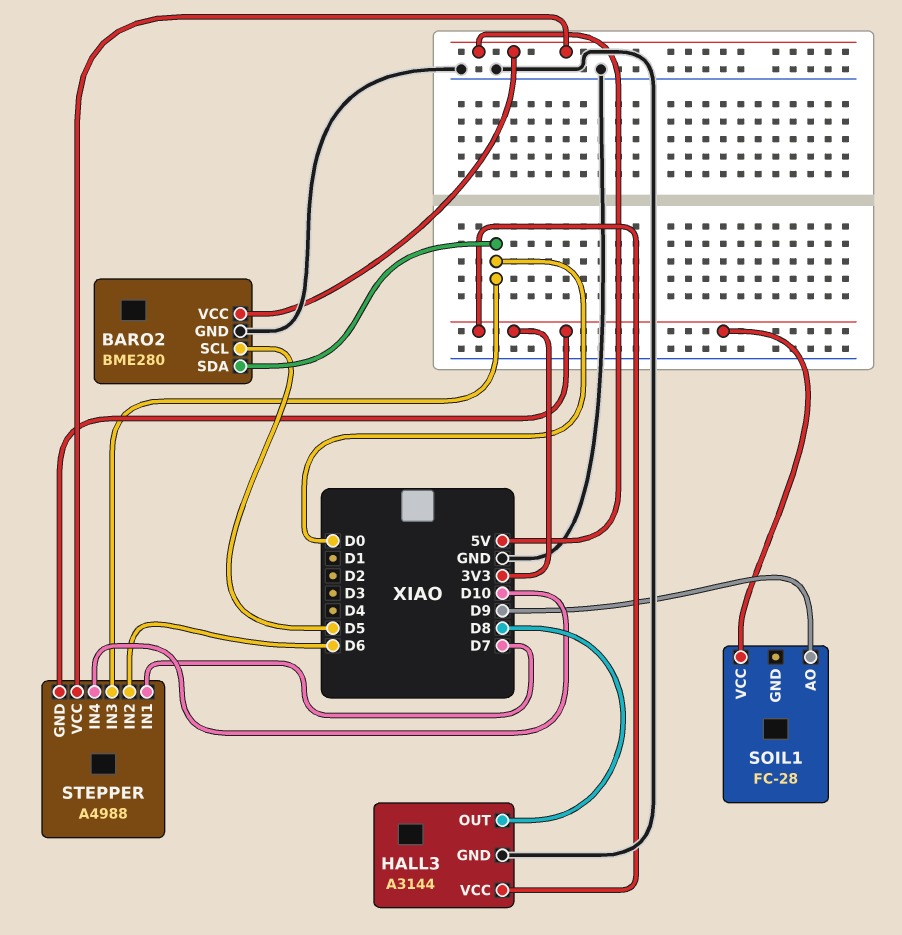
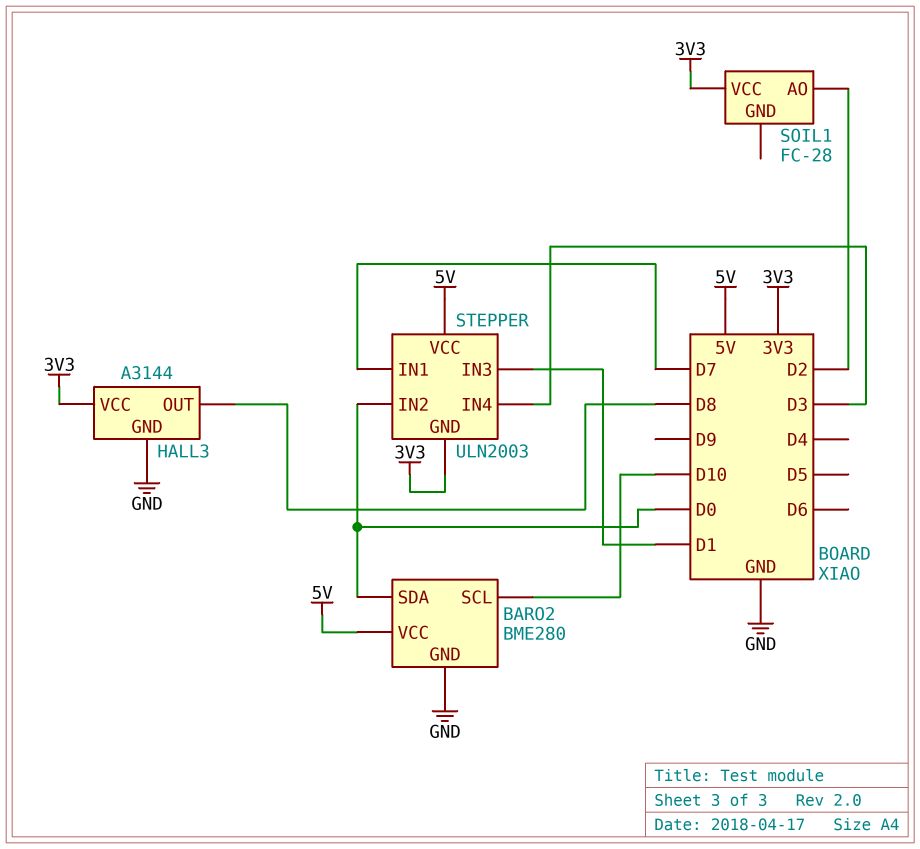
BARO2 pin SCL: D5 -> D10
SOIL1 pin AO: D9 -> D2
STEPPER: A4988 -> ULN2003
STEPPER pin IN2: D6 -> D0
STEPPER pin IN3: D0 -> D1
STEPPER pin IN4: D10 -> D3

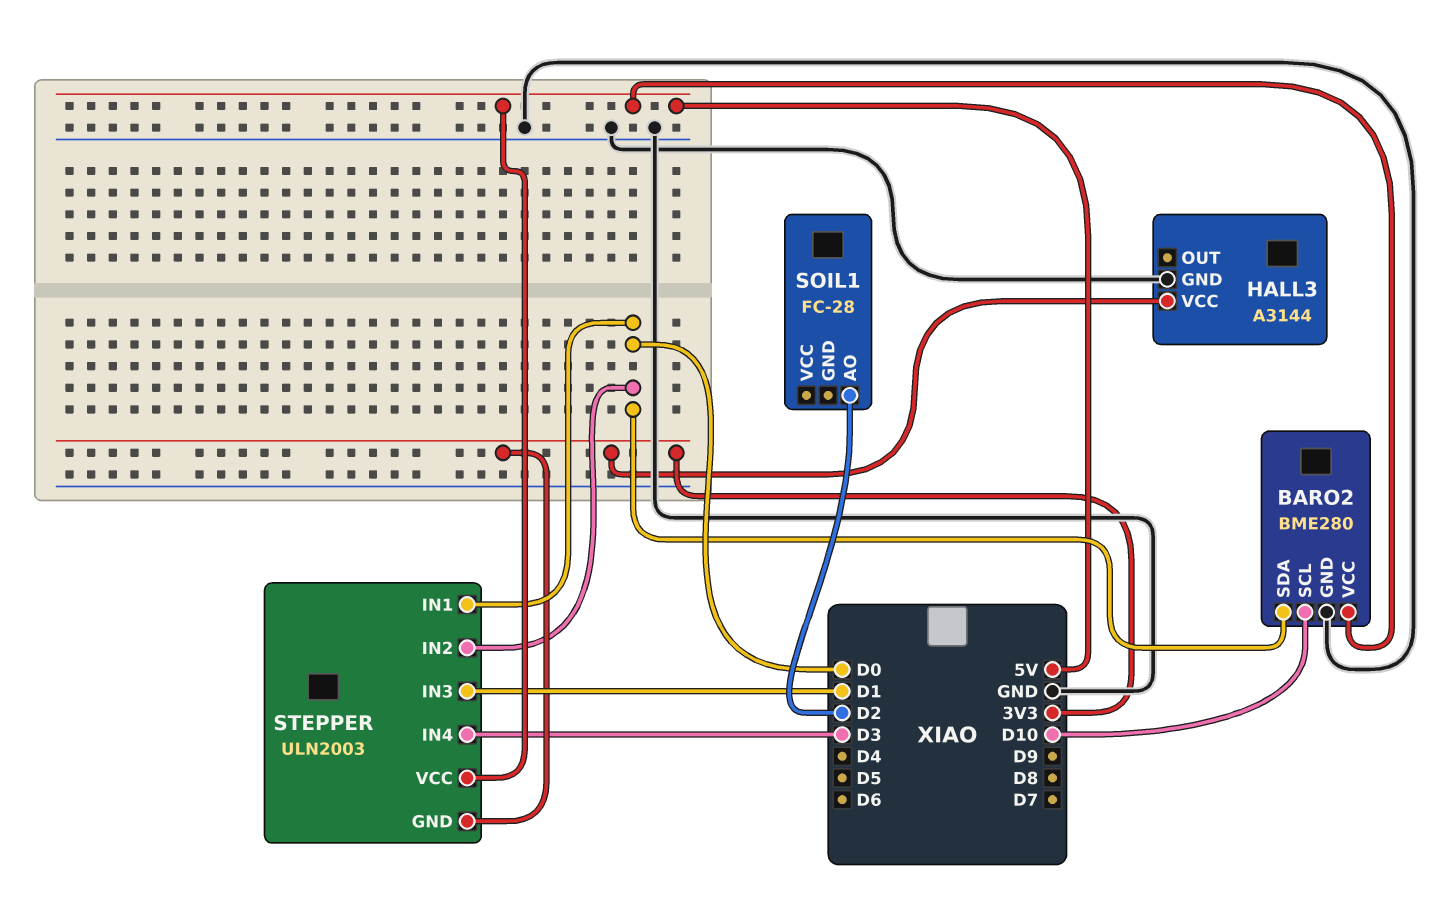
HALL3 pin OUT: D8 -> none
SOIL1 pin VCC: 3V3 -> none
STEPPER pin IN1: D7 -> D0

